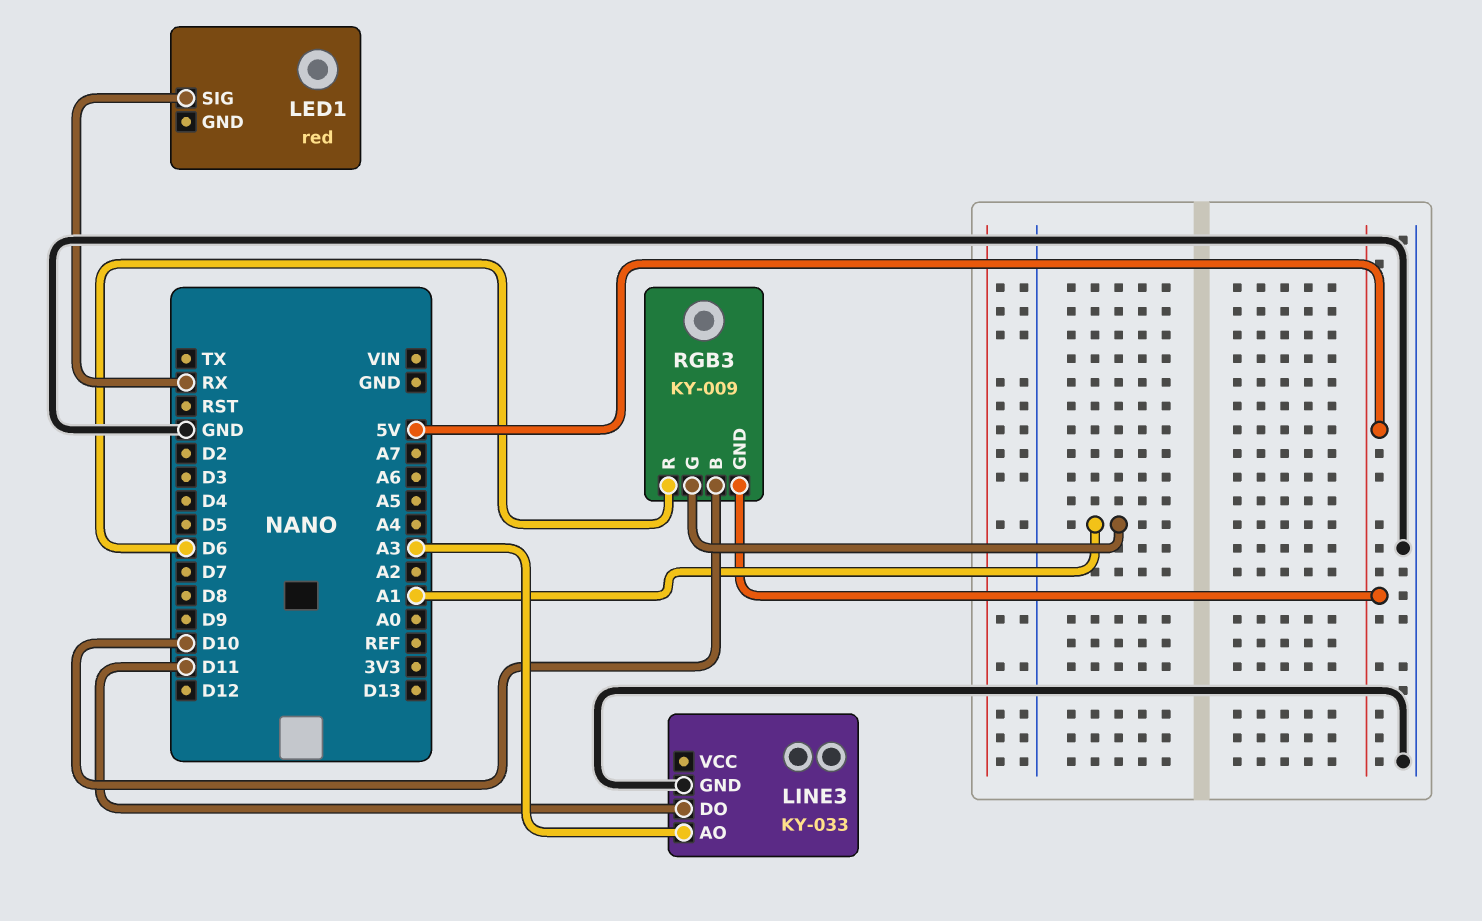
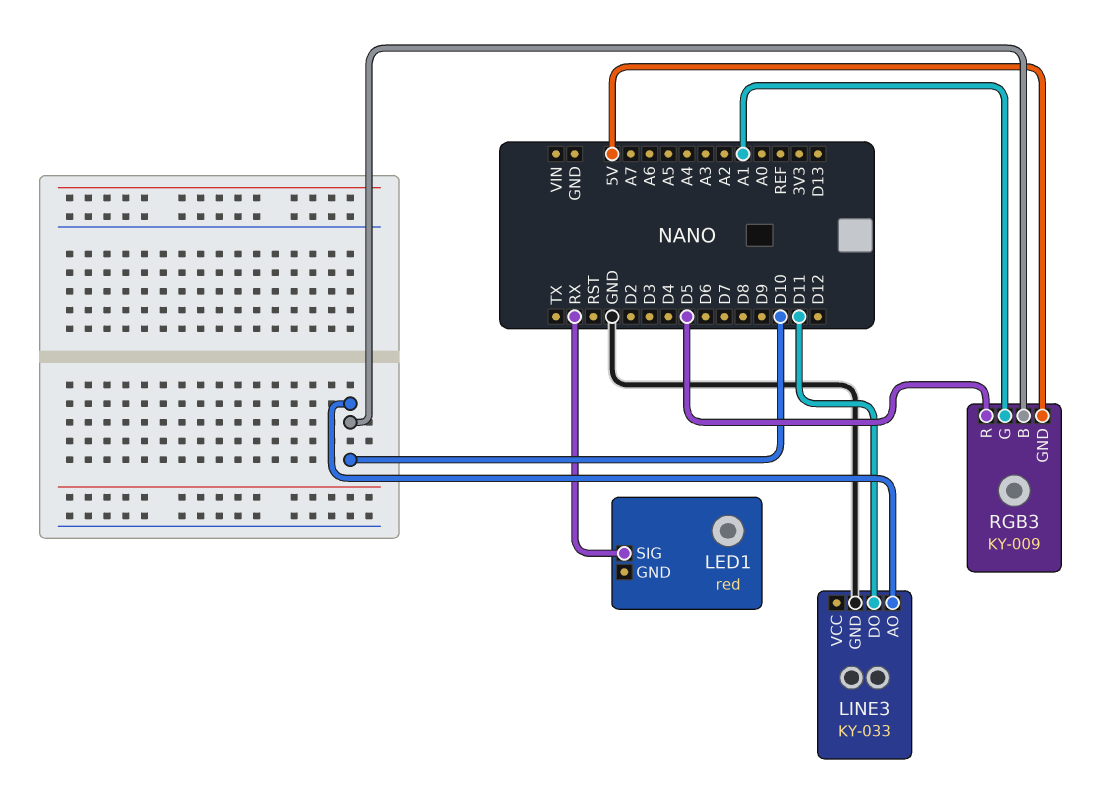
LINE3 pin AO: A3 -> D10
RGB3 pin R: D6 -> D5

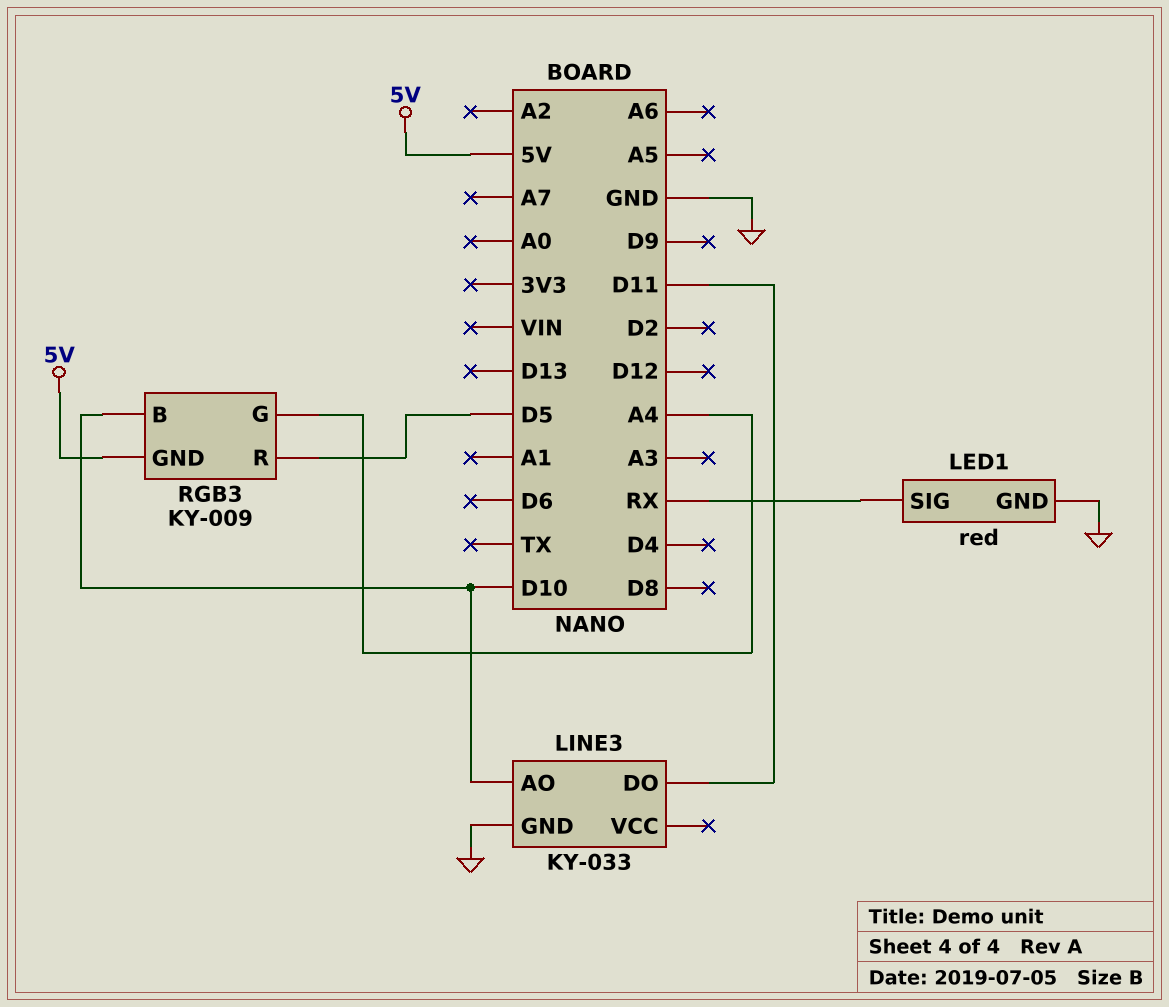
LED1 pin GND: none -> GND
RGB3 pin G: A1 -> A4

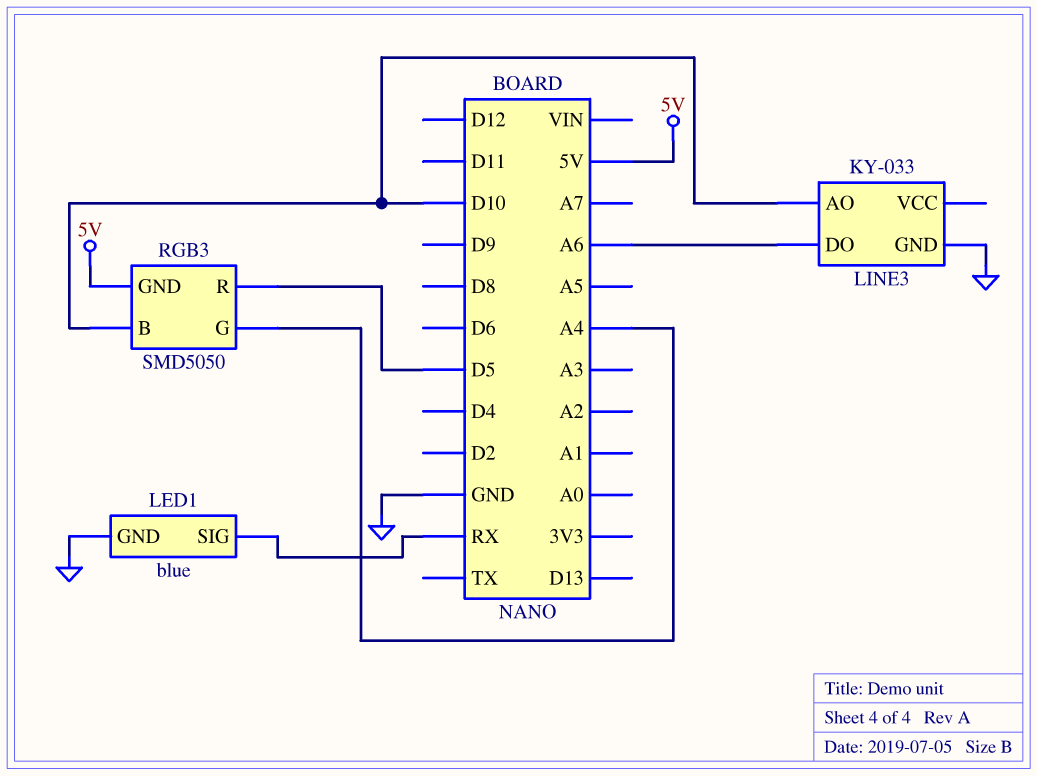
LED1: red -> blue
LINE3 pin DO: D11 -> A6
RGB3: KY-009 -> SMD5050

